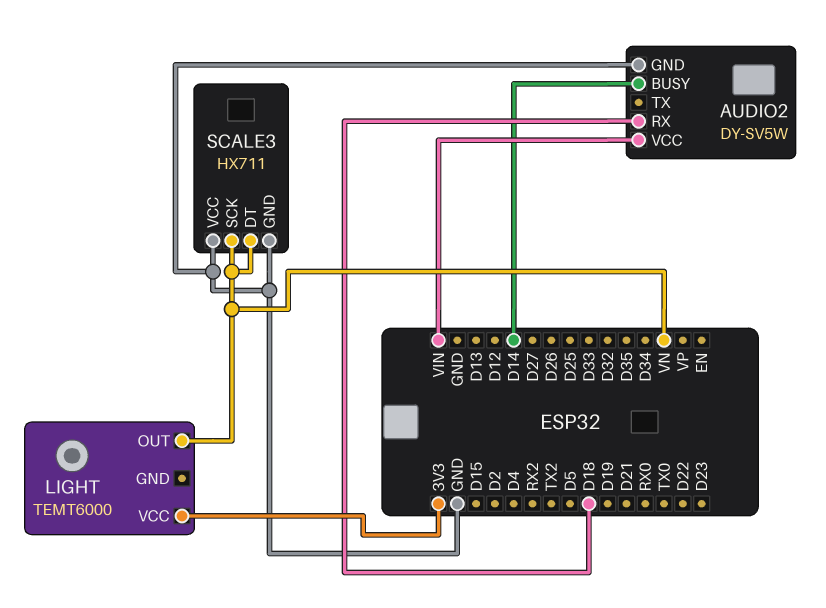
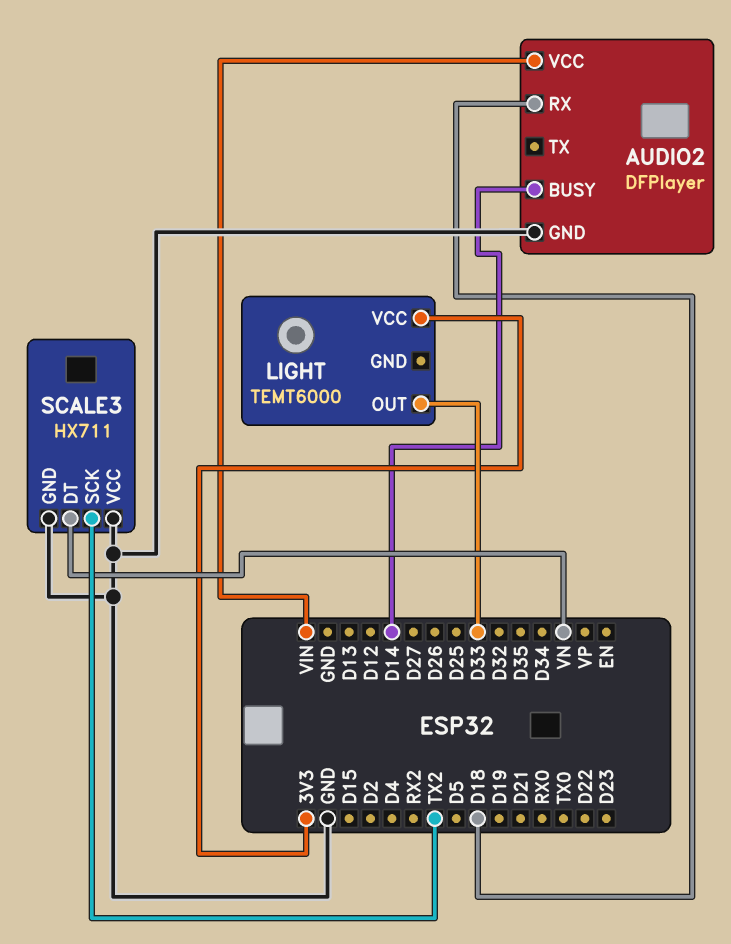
AUDIO2: DY-SV5W -> DFPlayer
LIGHT pin OUT: VN -> D33
SCALE3 pin SCK: VN -> TX2

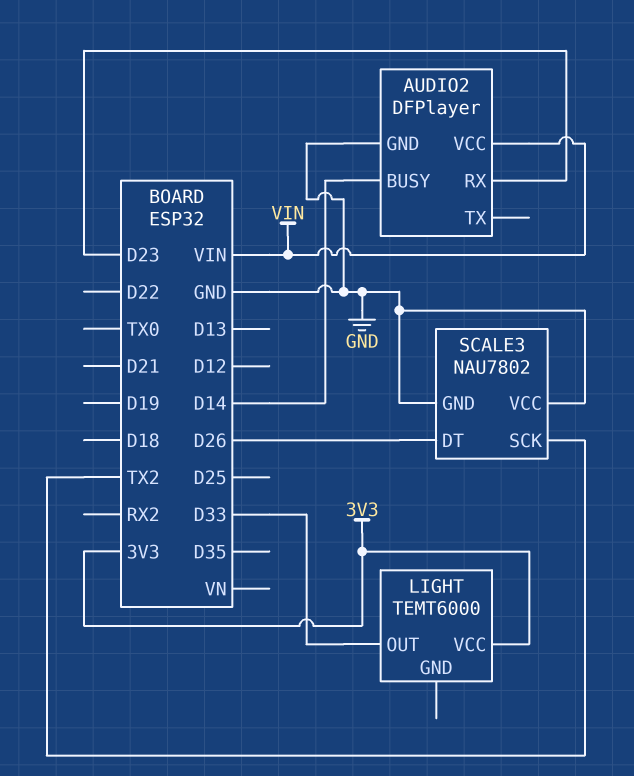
AUDIO2 pin RX: D18 -> D23
SCALE3: HX711 -> NAU7802
SCALE3 pin DT: VN -> D26

